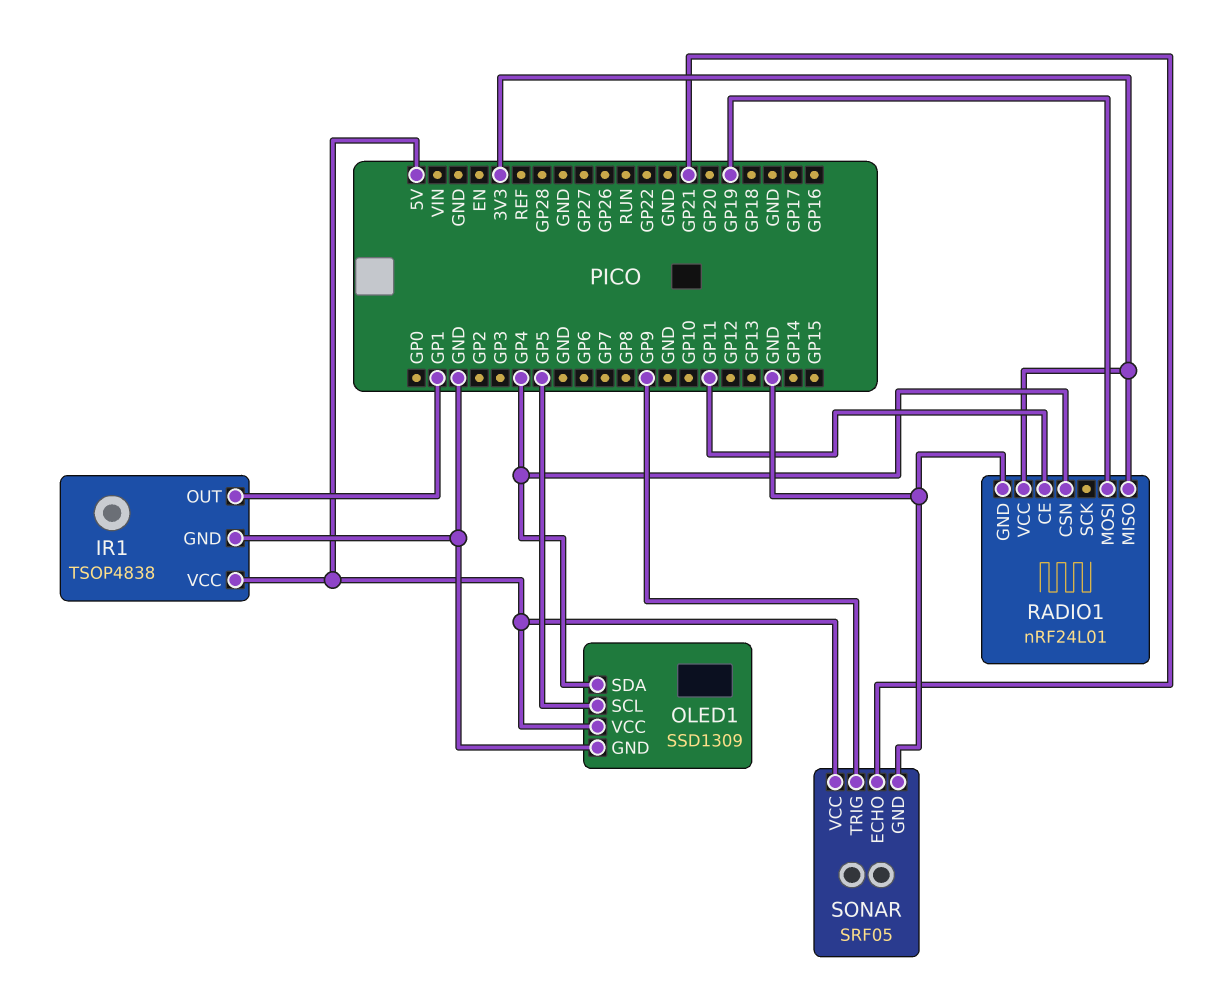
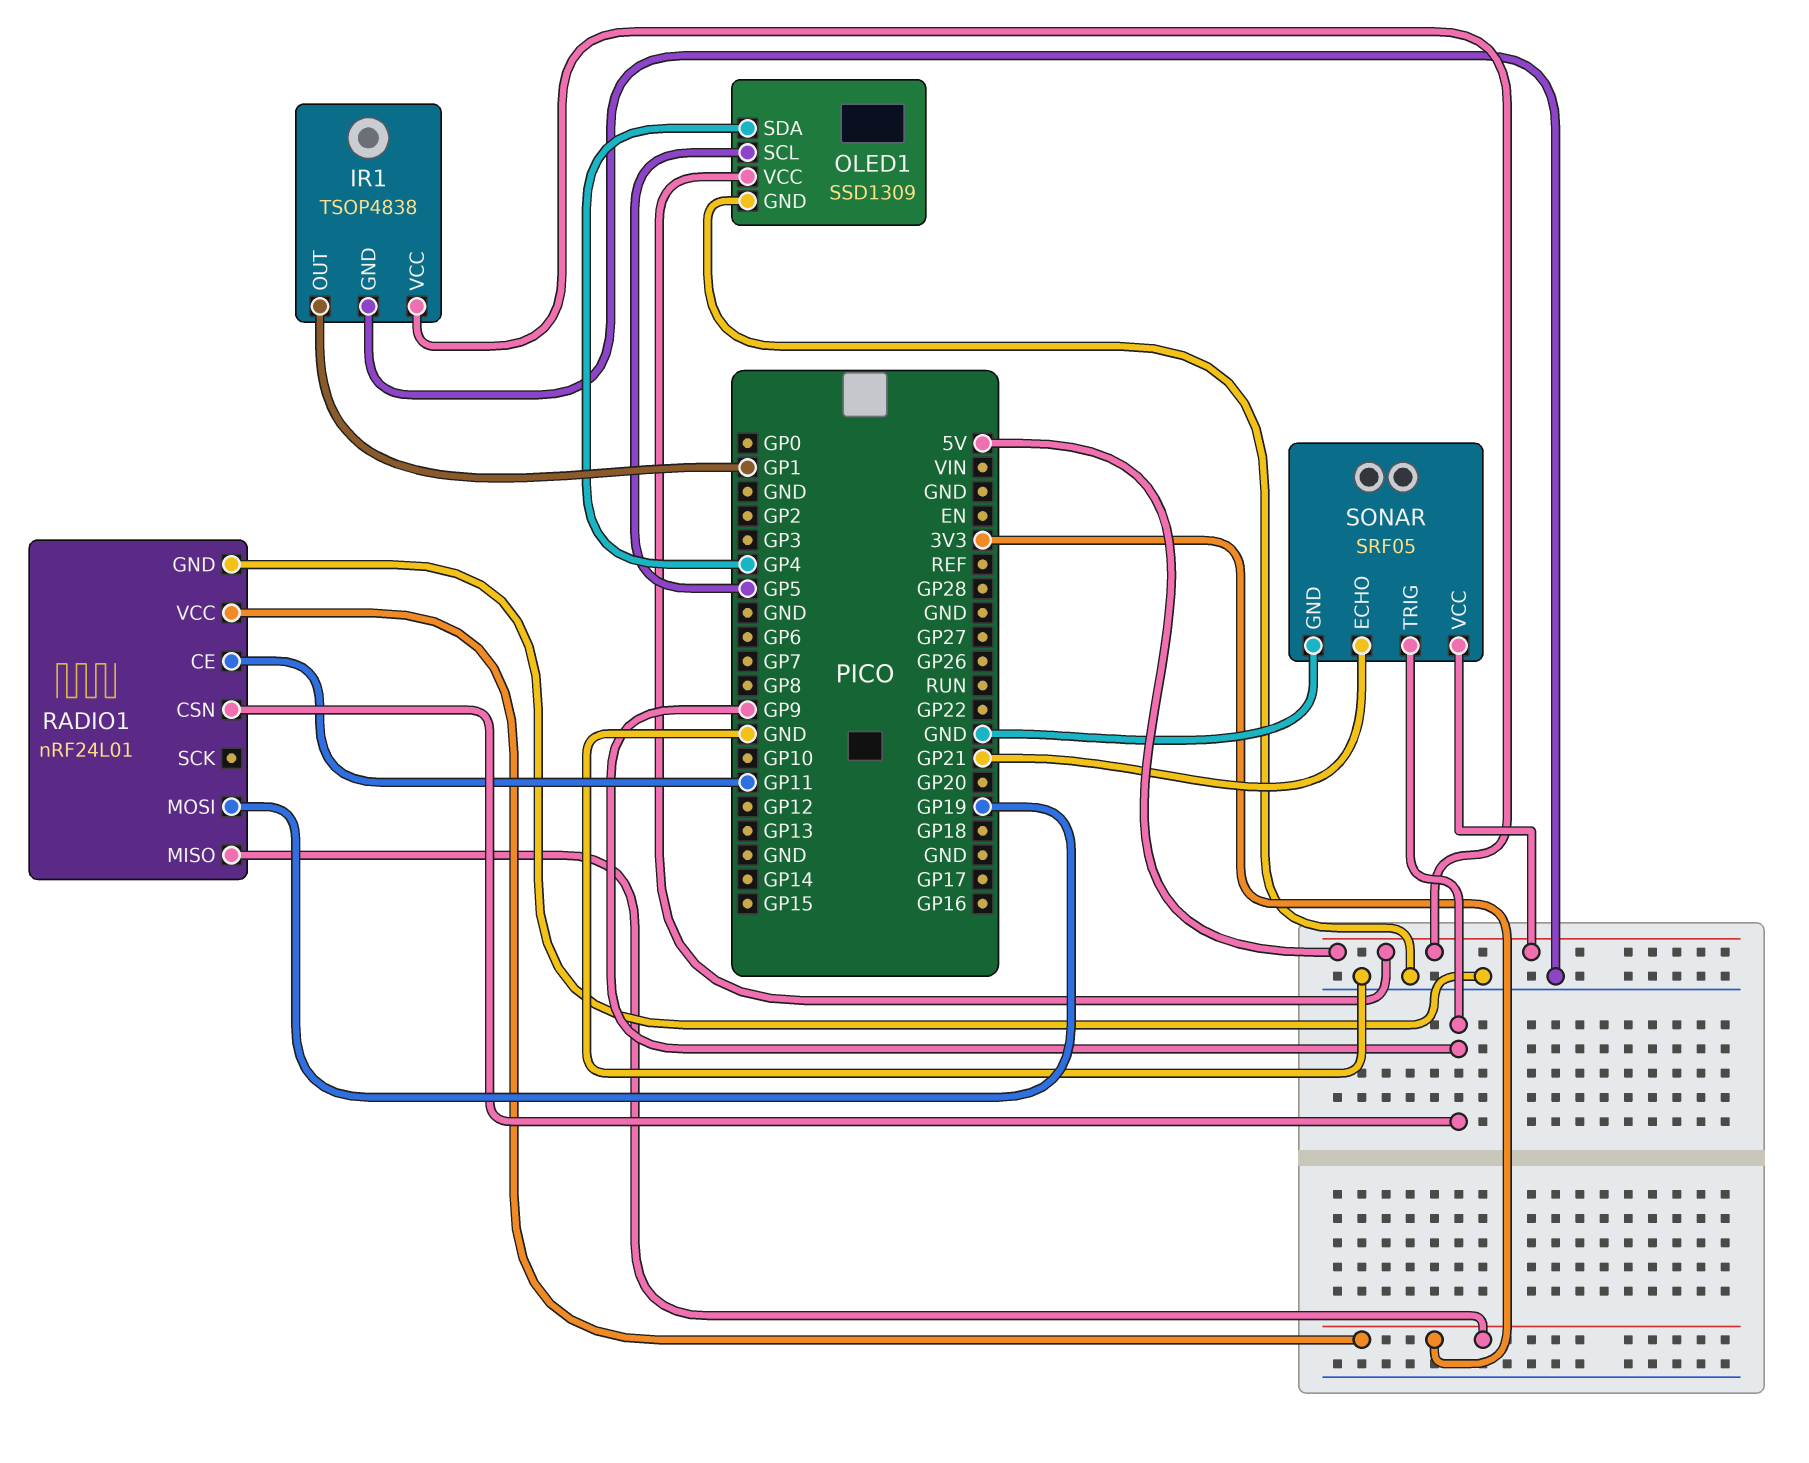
RADIO1 pin CSN: GP4 -> GP9

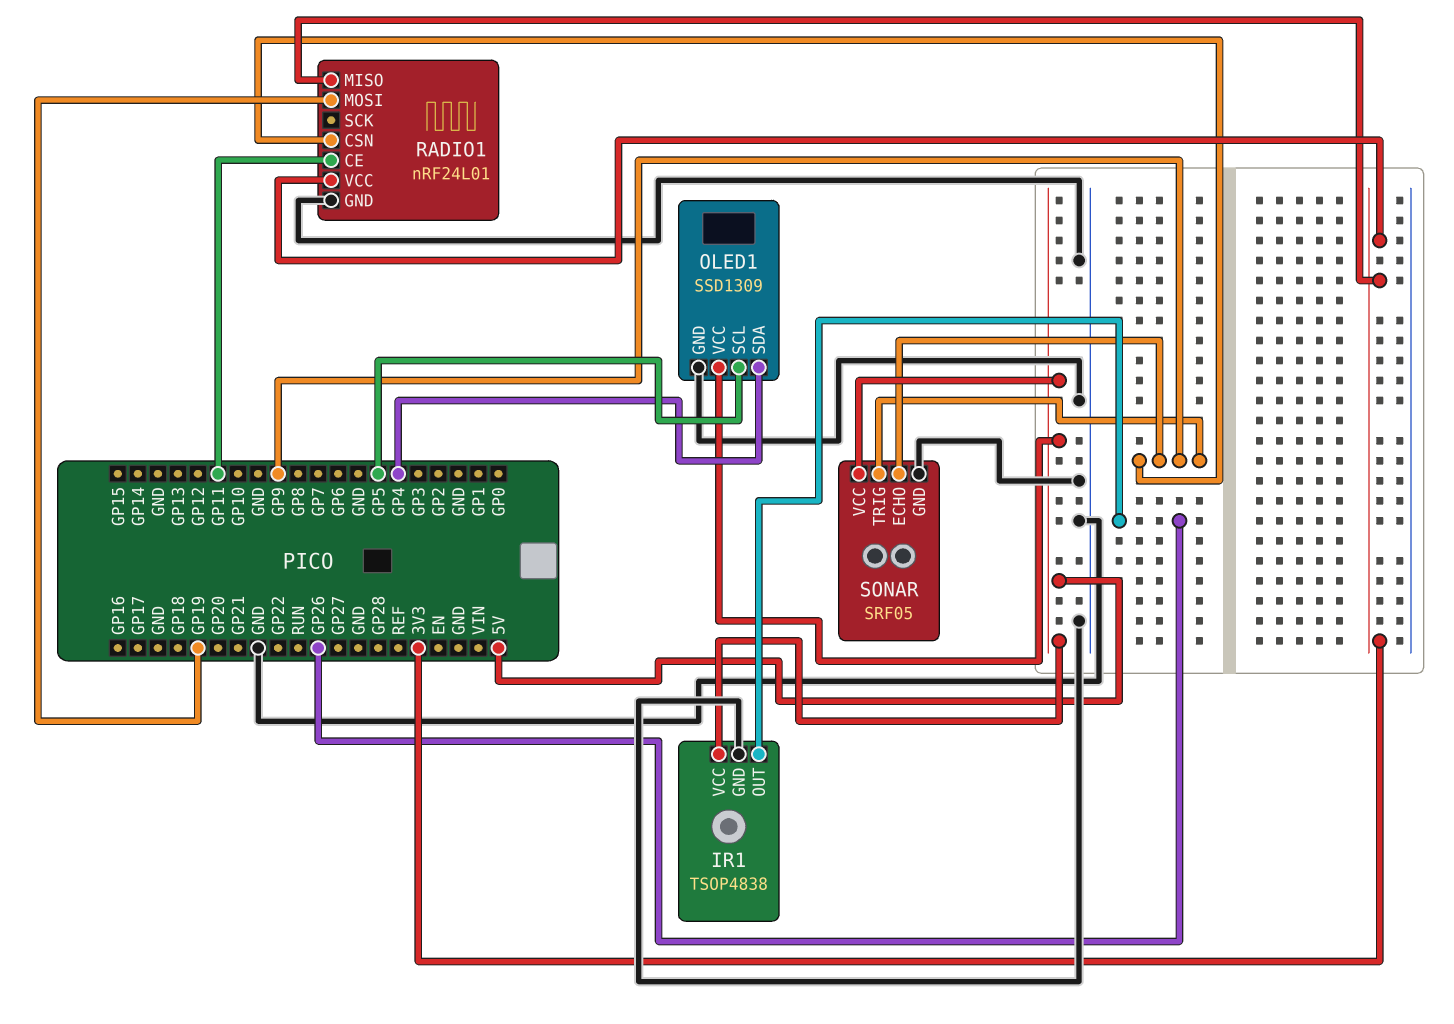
IR1 pin OUT: GP1 -> GP26
SONAR pin ECHO: GP21 -> GP9

